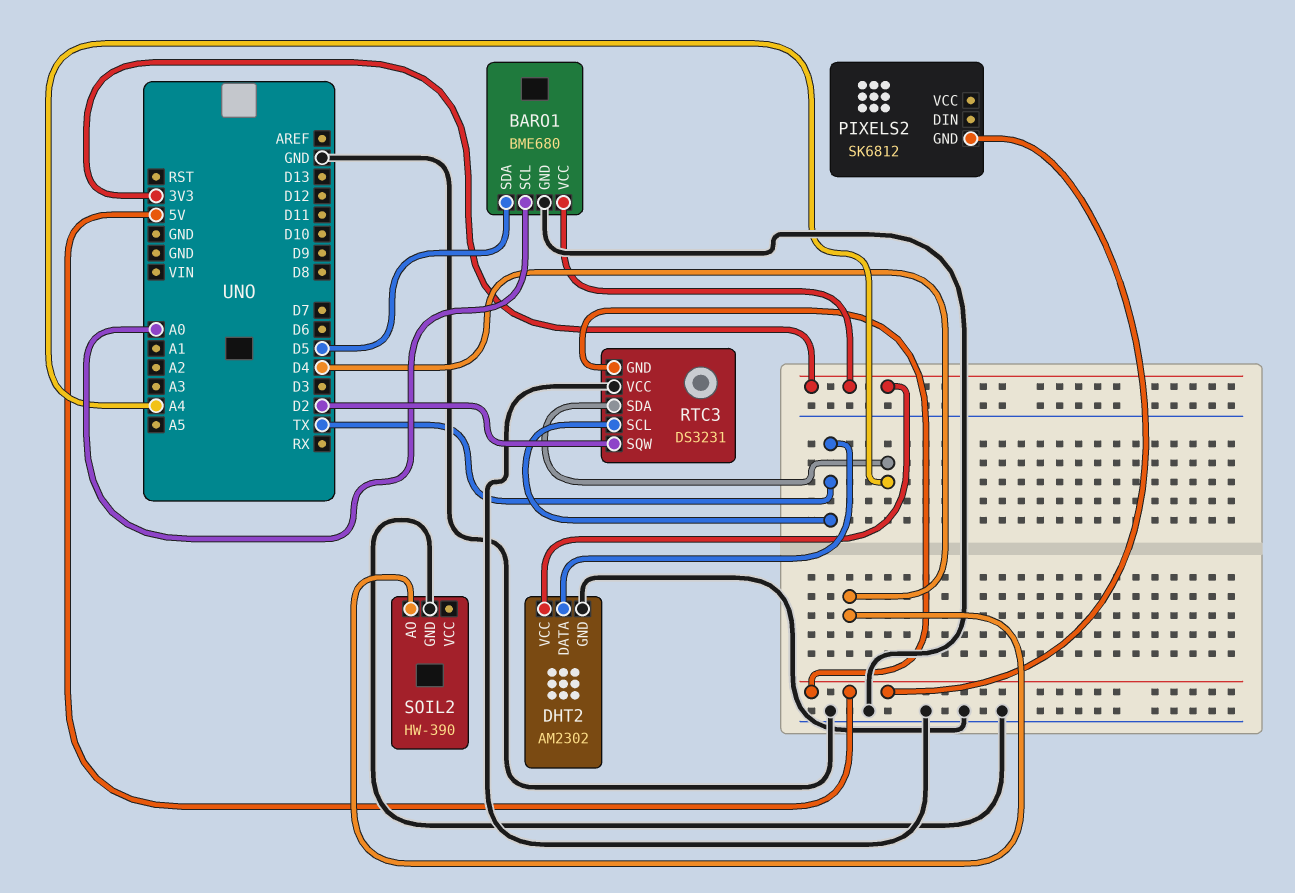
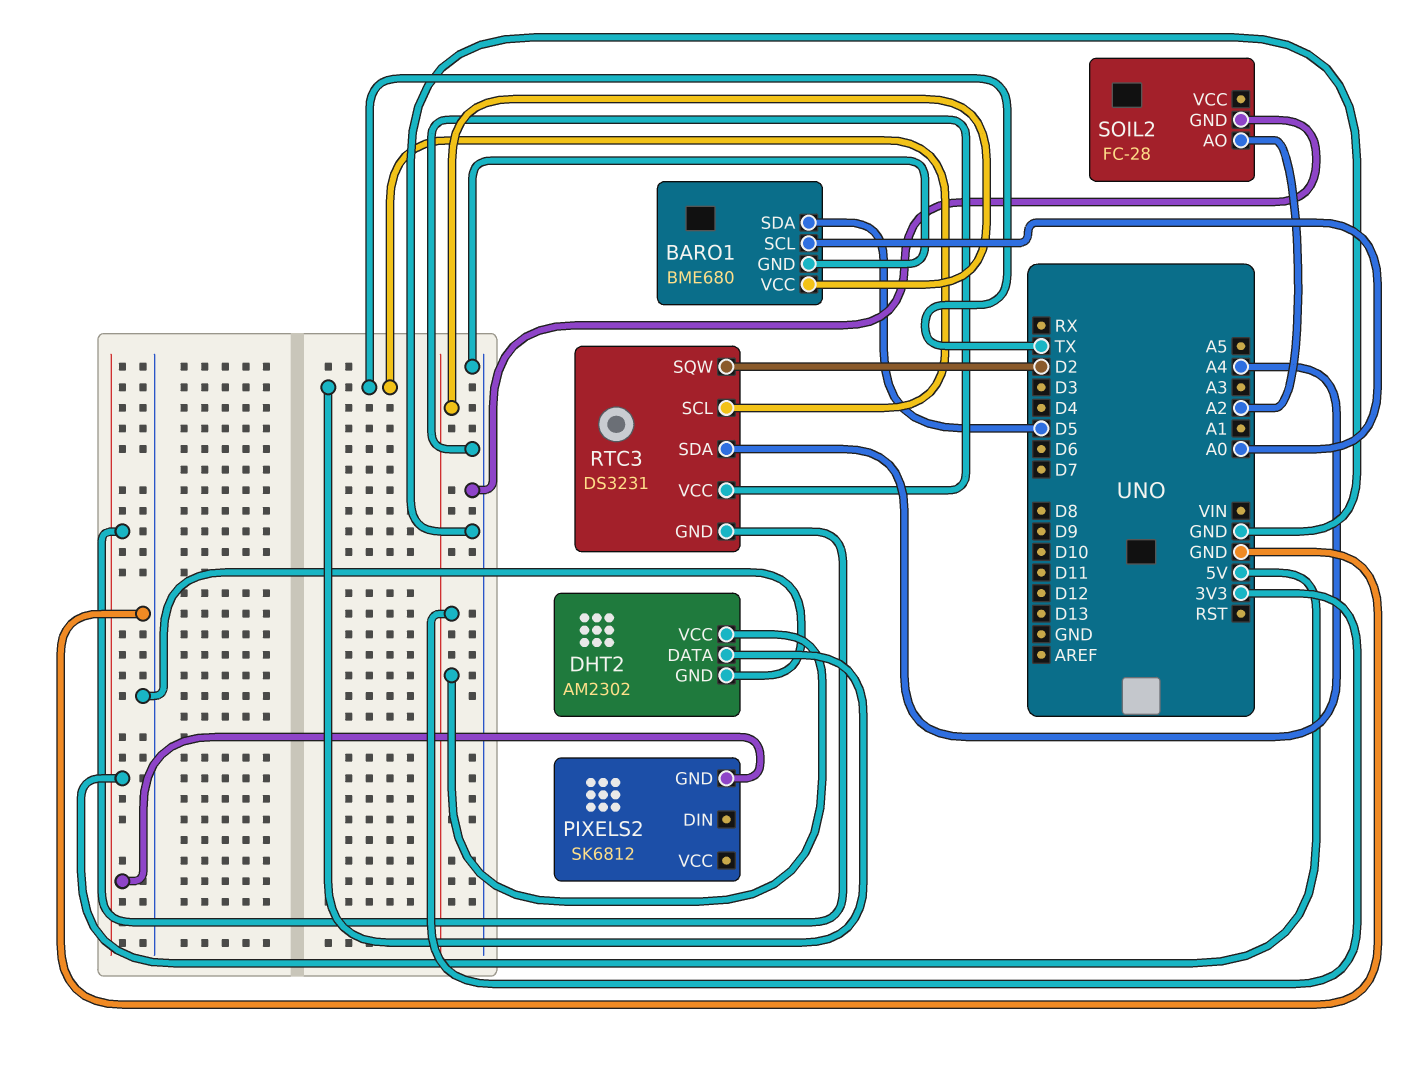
SOIL2: HW-390 -> FC-28
SOIL2 pin AO: D4 -> A2

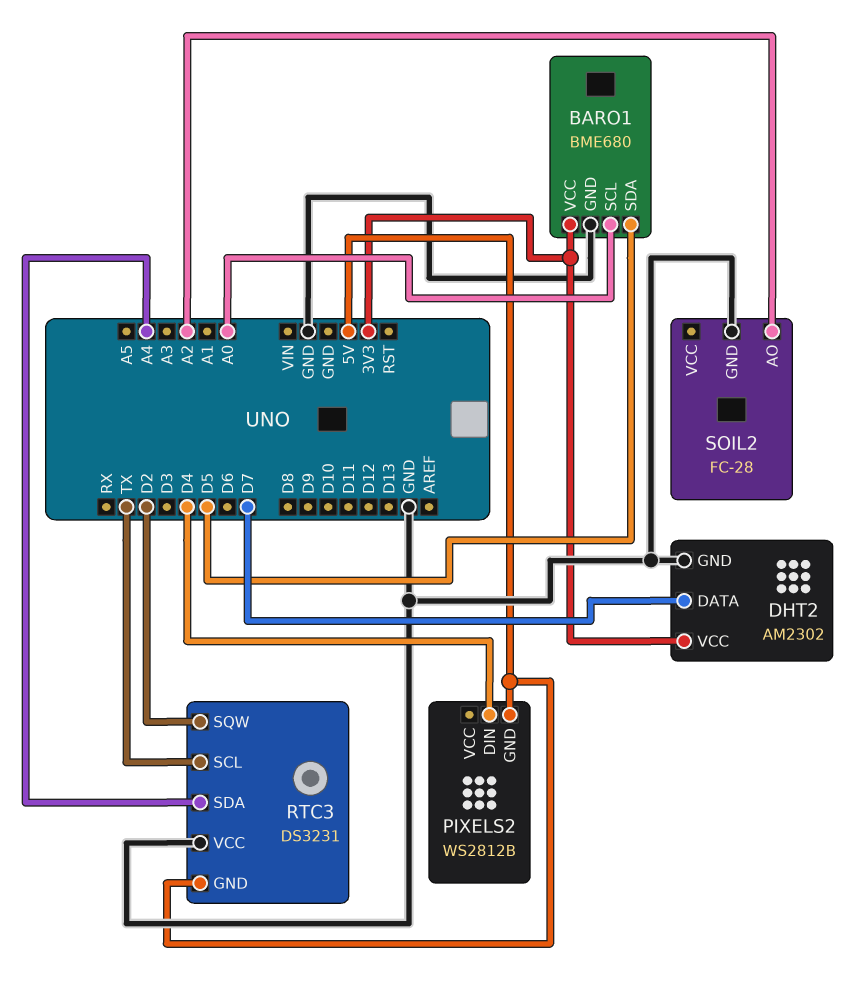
DHT2 pin DATA: TX -> D7
PIXELS2: SK6812 -> WS2812B
PIXELS2 pin DIN: none -> D4

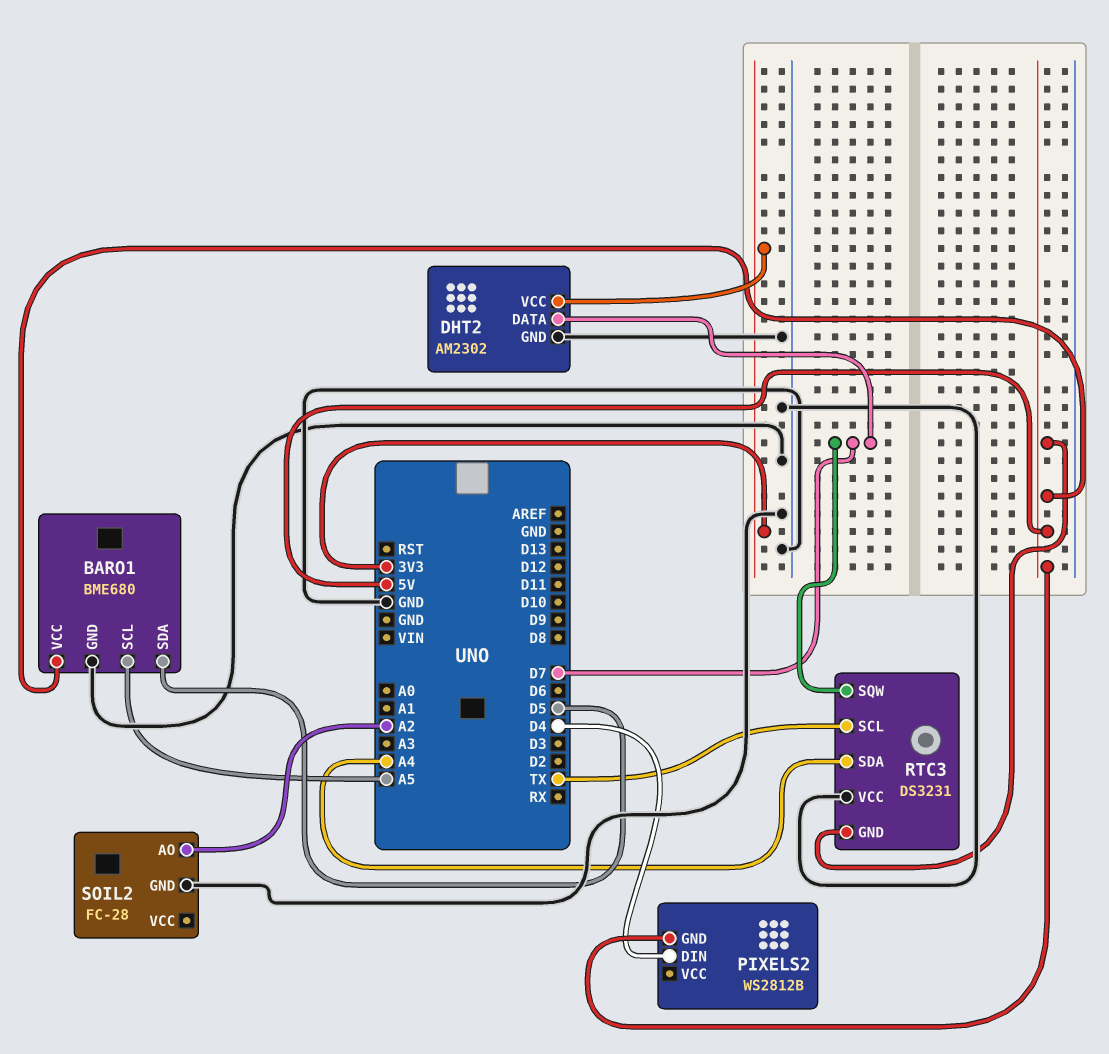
BARO1 pin SCL: A0 -> A5
BARO1 pin VCC: 3V3 -> 5V
RTC3 pin SQW: D2 -> D7

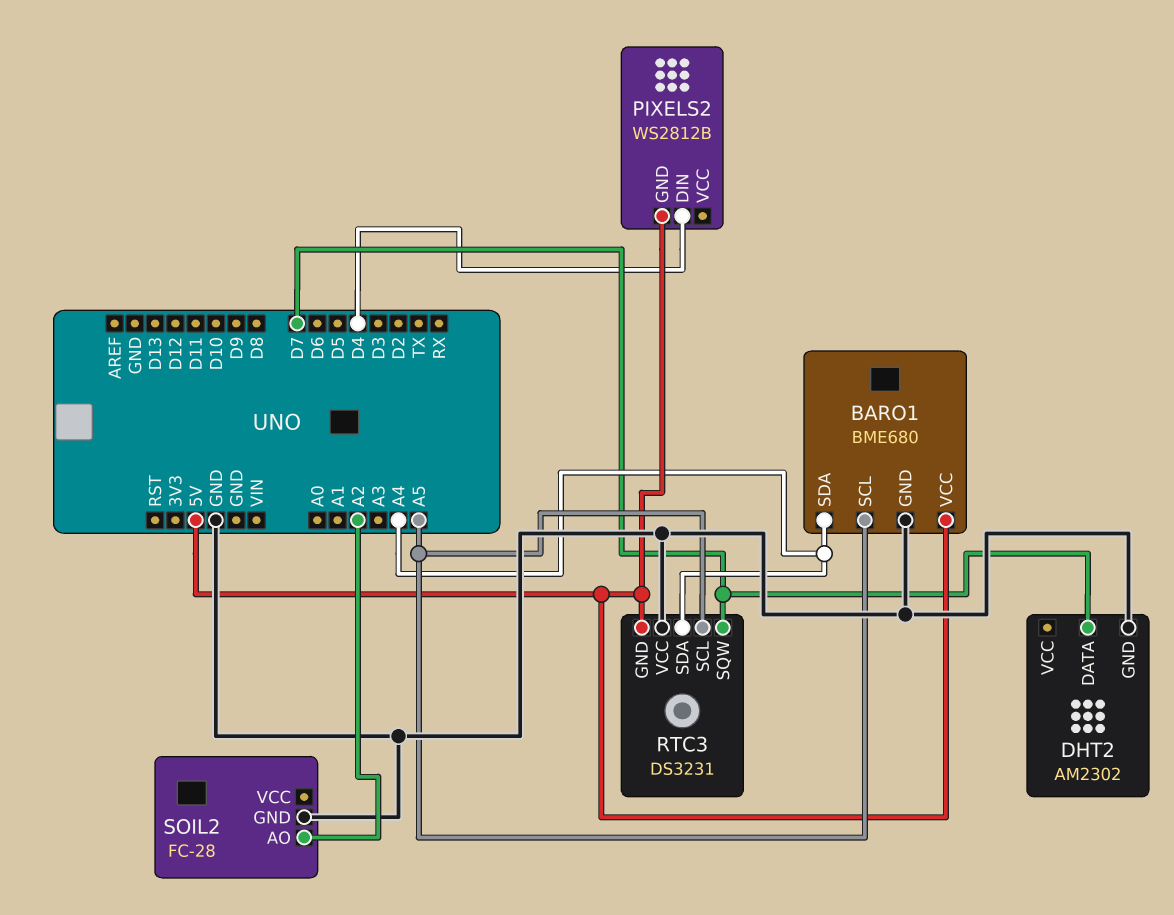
BARO1 pin SDA: D5 -> A4
DHT2 pin VCC: 3V3 -> none
RTC3 pin SCL: TX -> A5

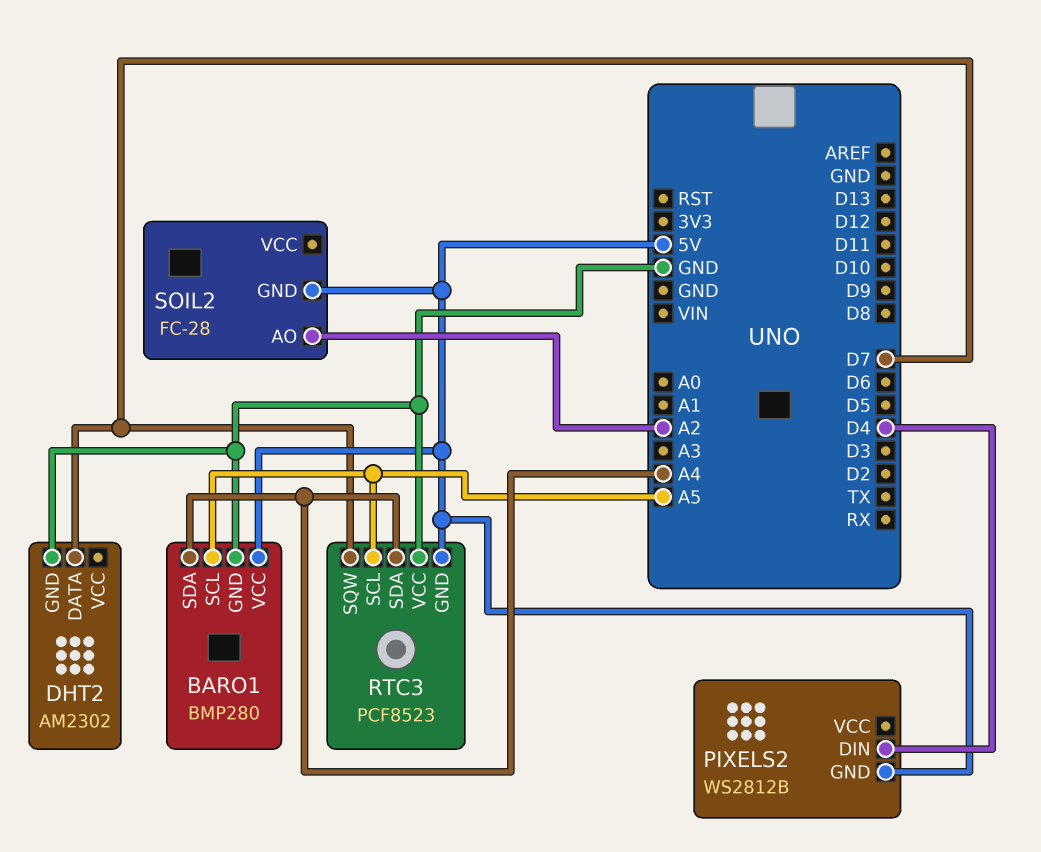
BARO1: BME680 -> BMP280
RTC3: DS3231 -> PCF8523
SOIL2 pin GND: GND -> 5V

